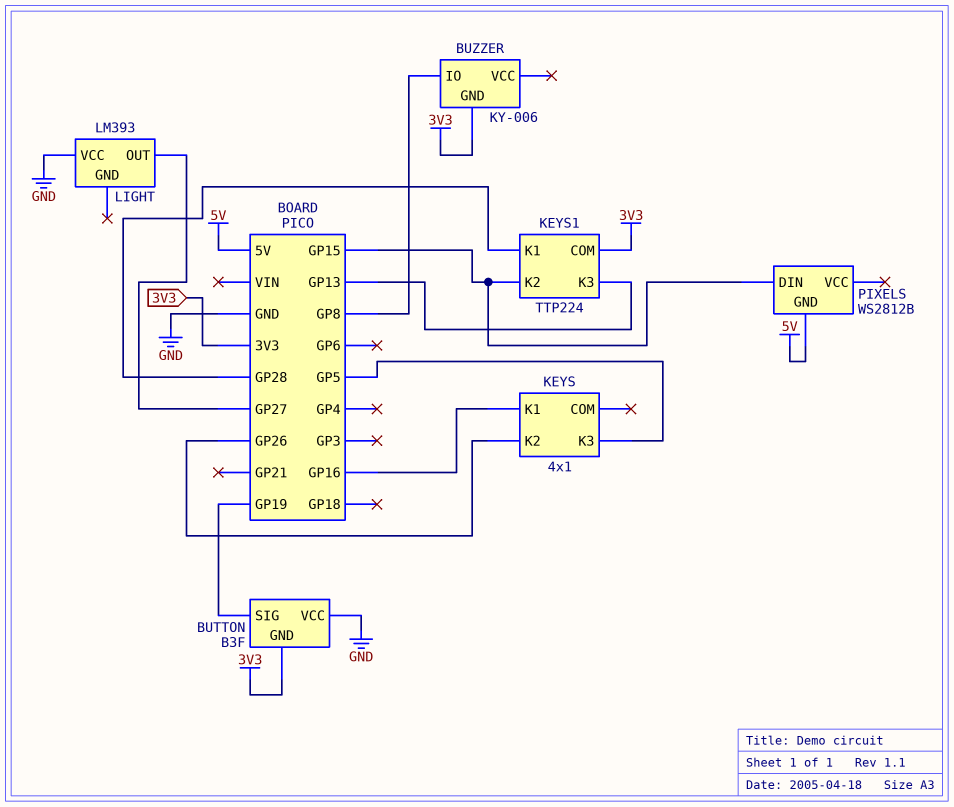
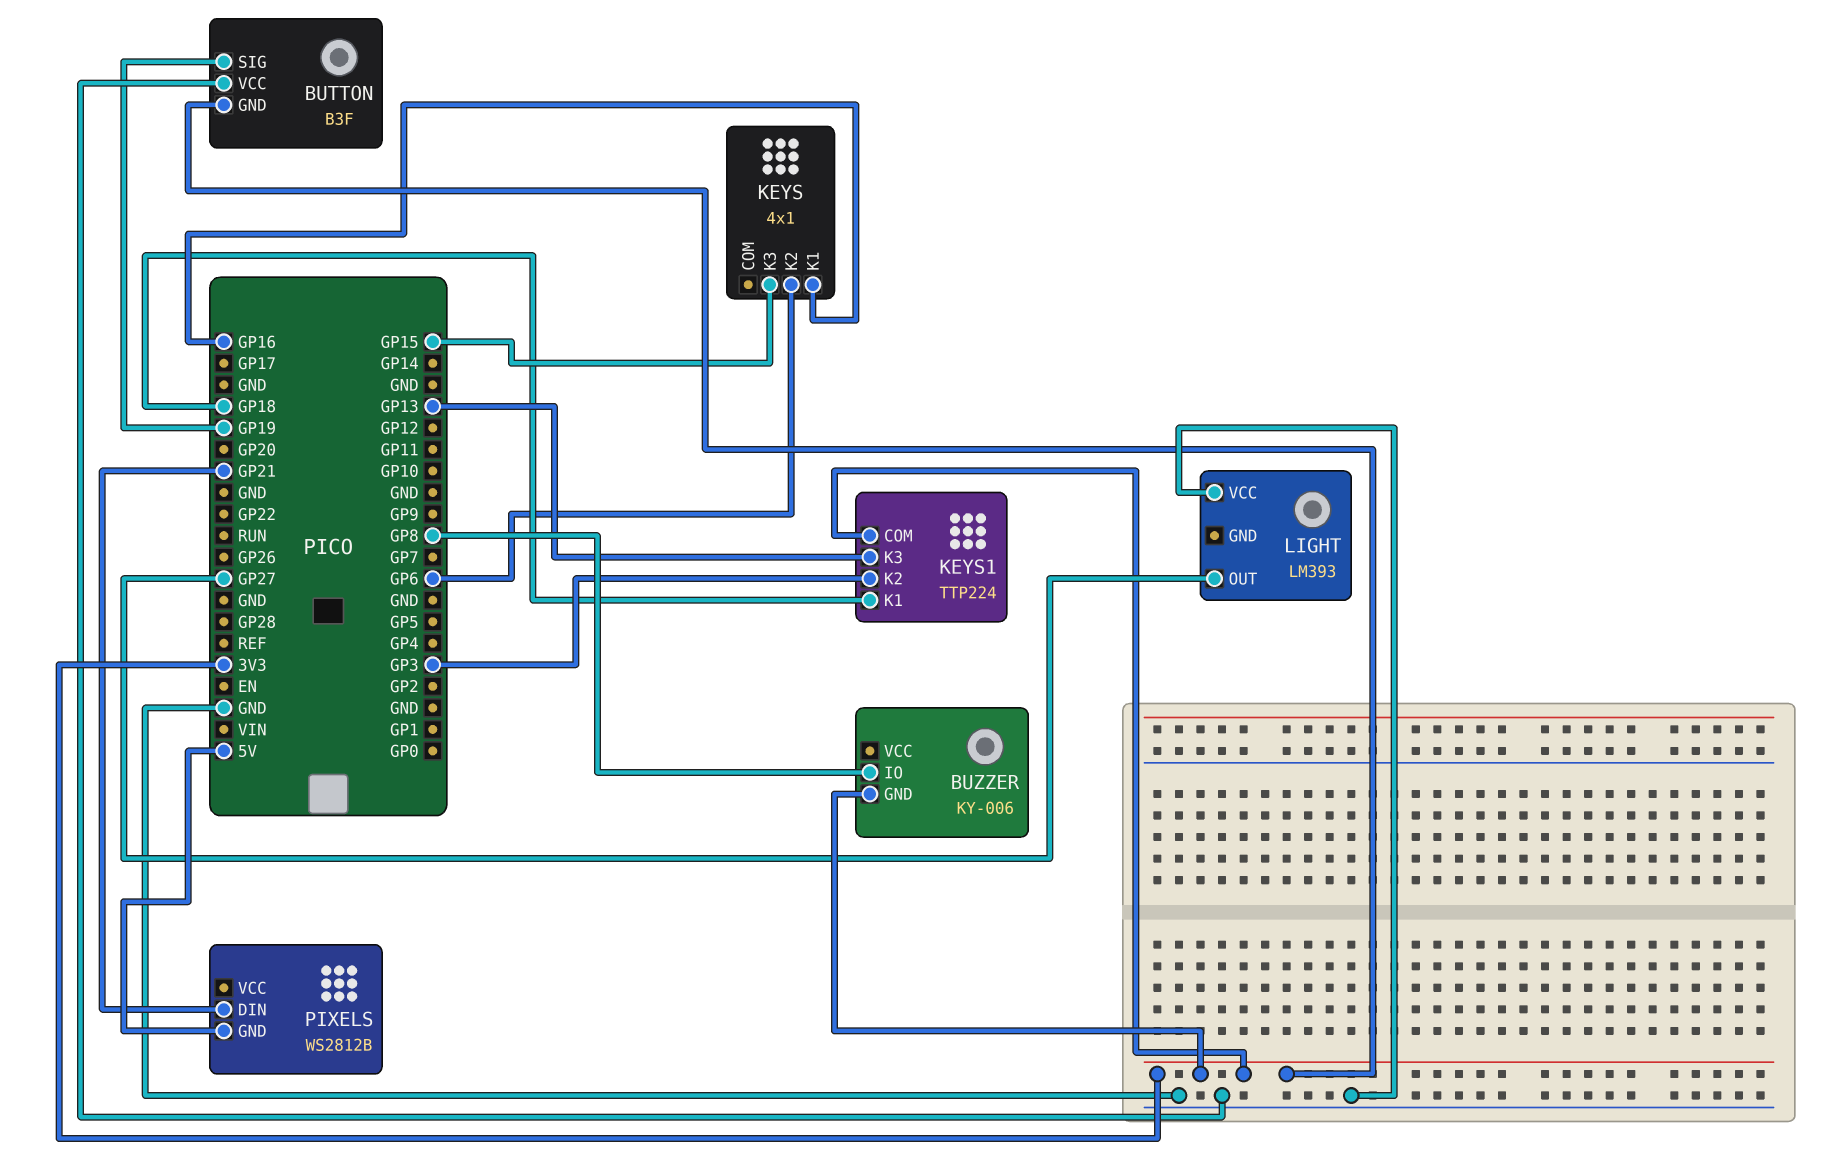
KEYS pin K2: GP26 -> GP6
KEYS pin K3: GP5 -> GP15
KEYS1 pin K1: GP28 -> GP18
KEYS1 pin K2: GP15 -> GP3
PIXELS pin DIN: GP15 -> GP21

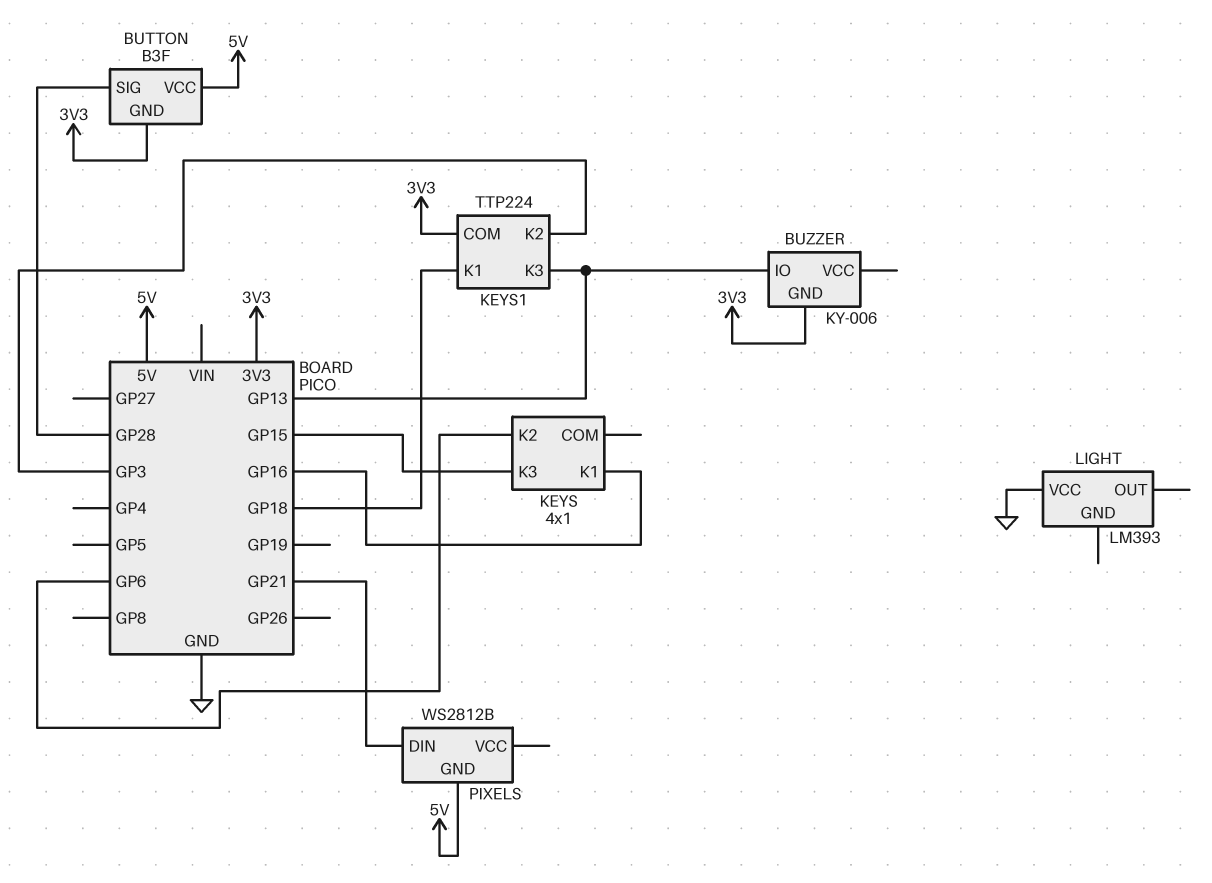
BUTTON pin SIG: GP19 -> GP28
BUTTON pin VCC: GND -> 5V
BUZZER pin IO: GP8 -> GP13
LIGHT pin OUT: GP27 -> none

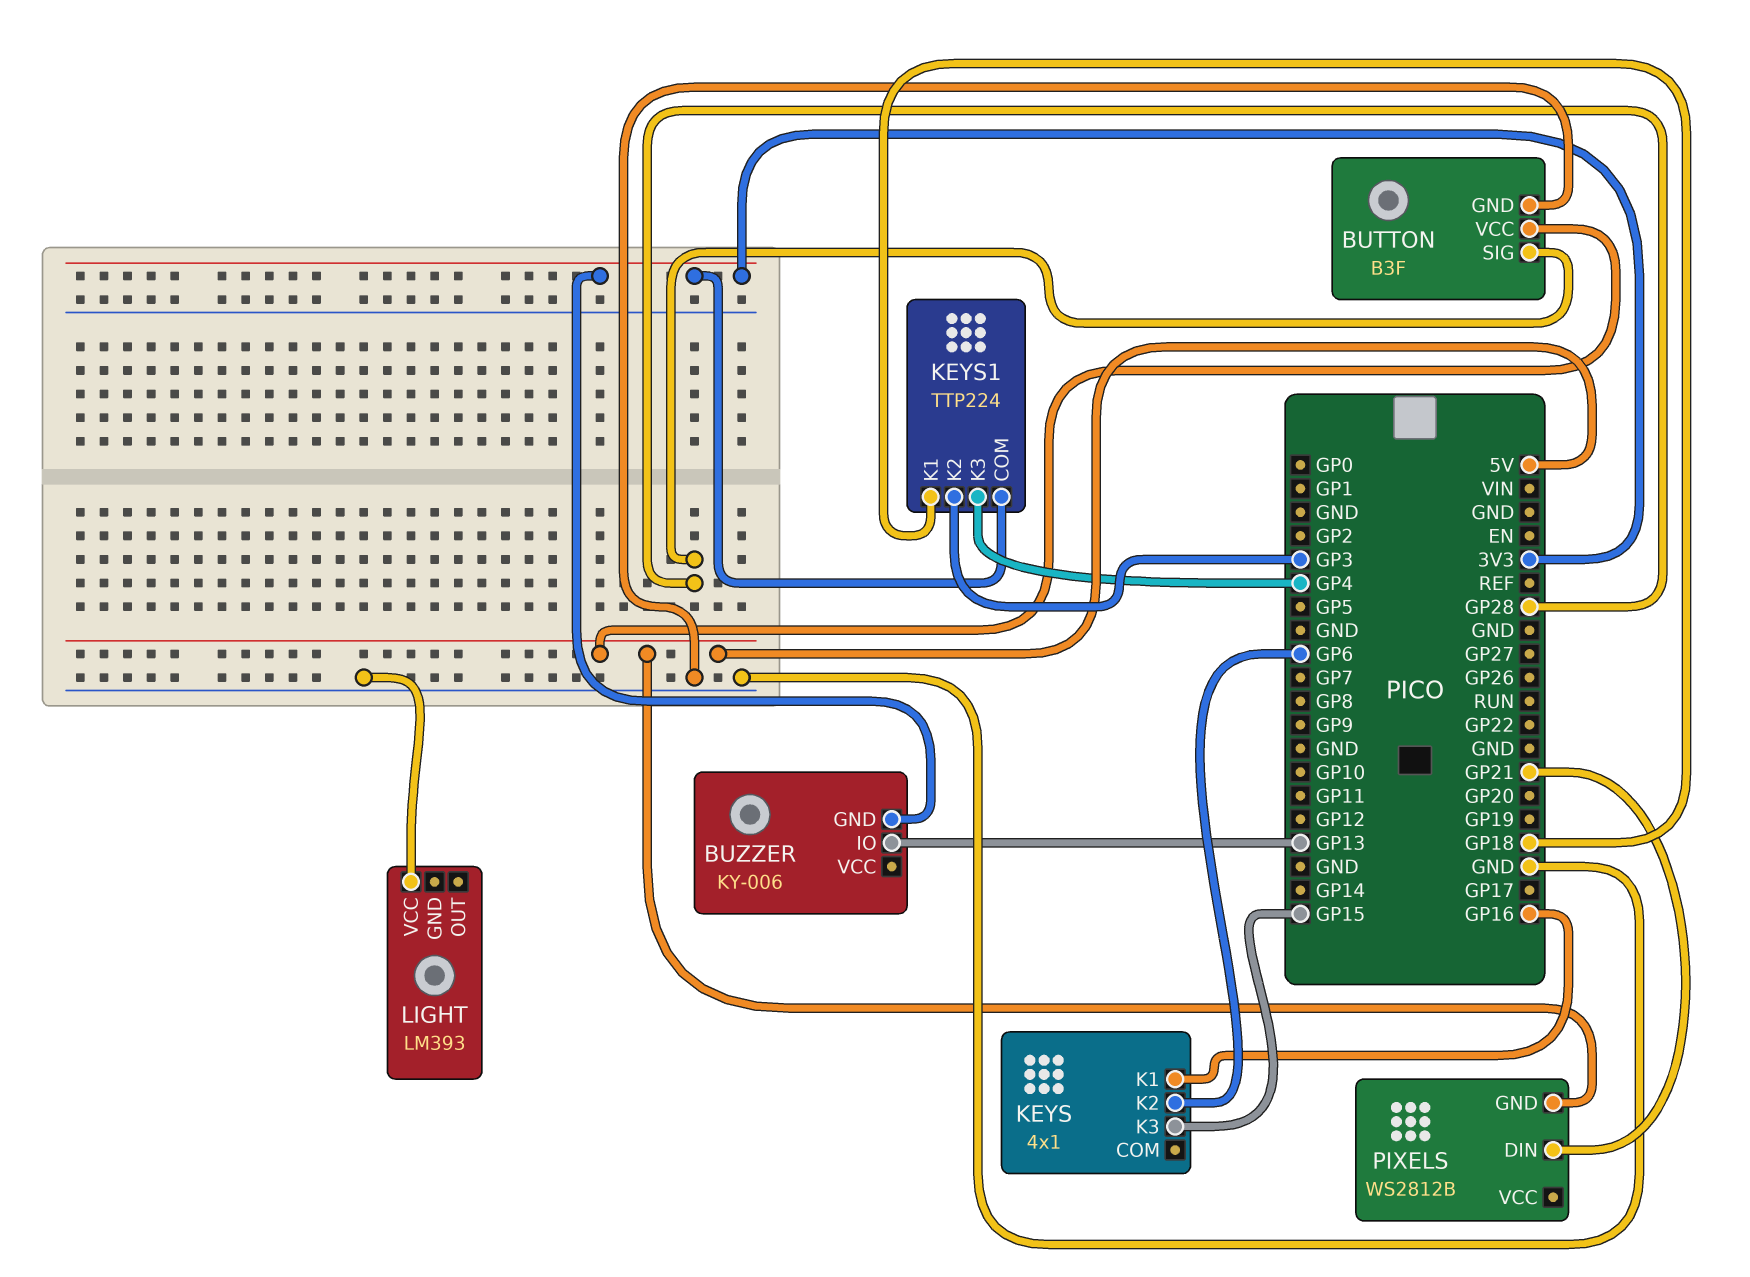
BUTTON pin GND: 3V3 -> GND
KEYS1 pin K3: GP13 -> GP4

